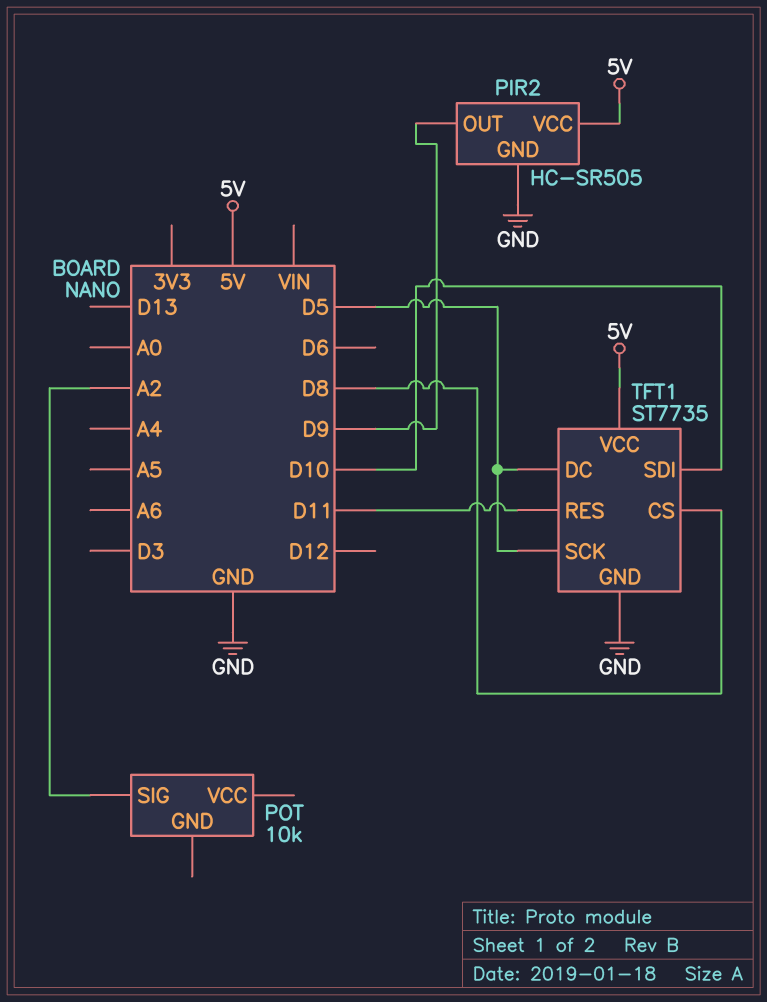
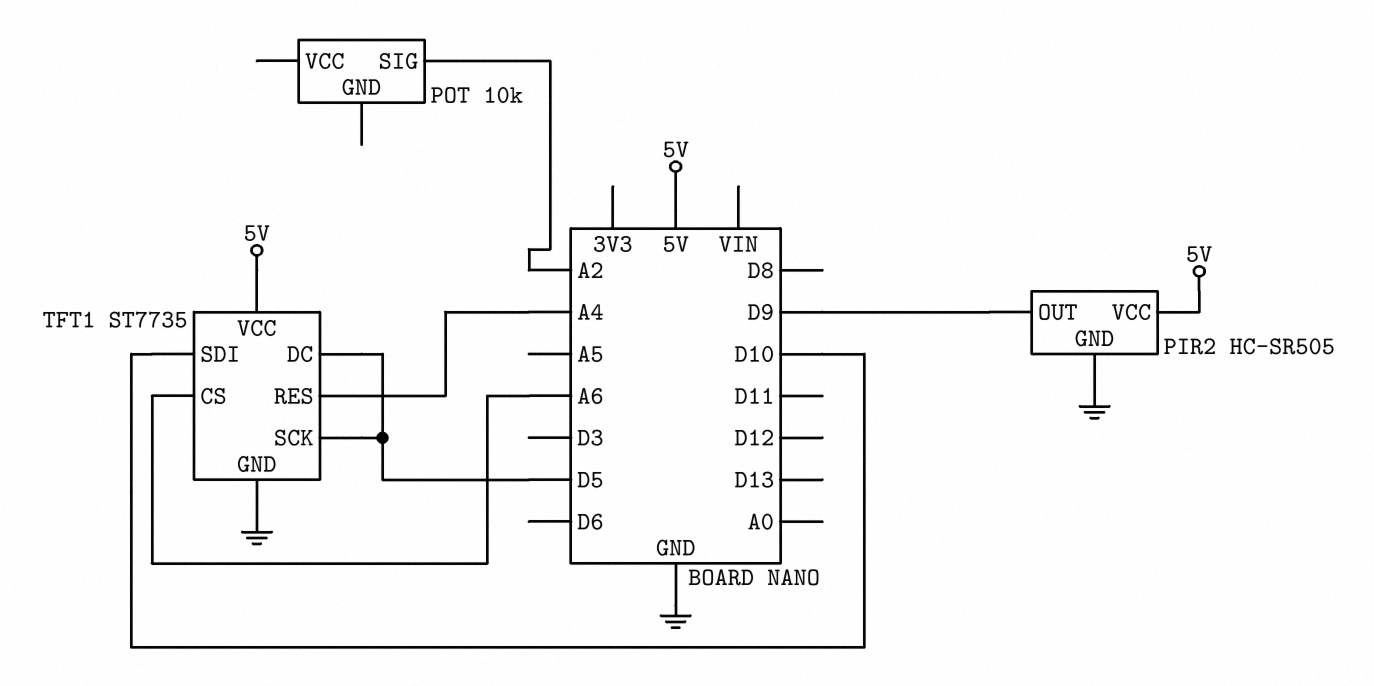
TFT1 pin CS: D8 -> A6
TFT1 pin RES: D11 -> A4

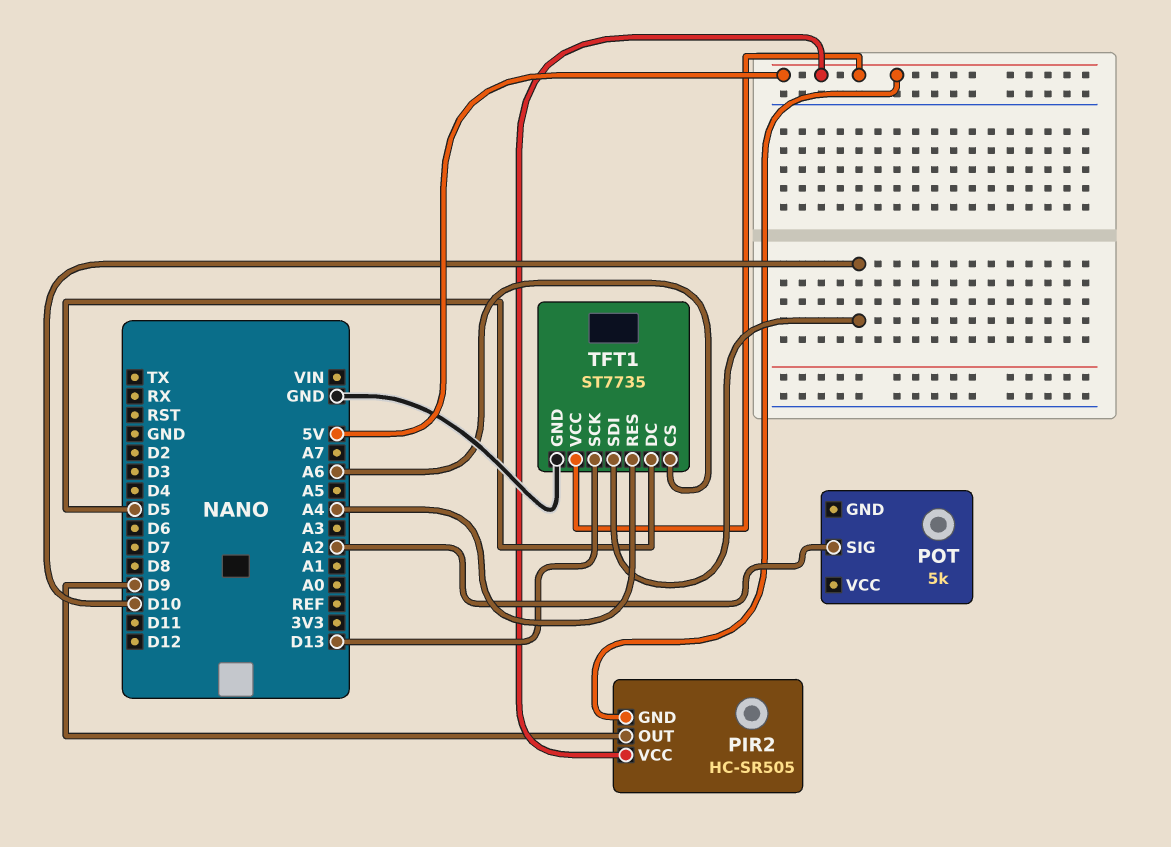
PIR2 pin GND: GND -> 5V
POT: 10k -> 5k
TFT1 pin SCK: D5 -> D13

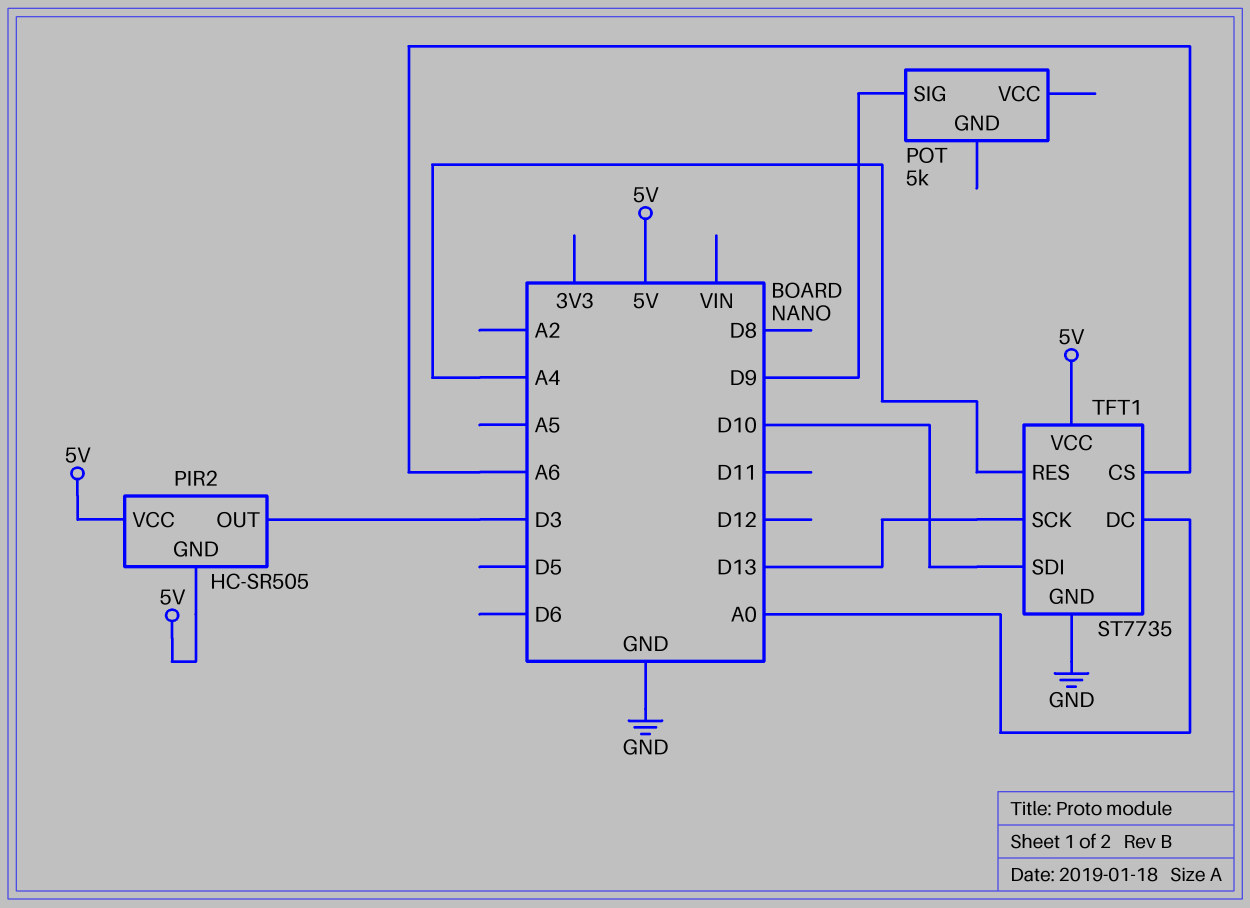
PIR2 pin OUT: D9 -> D3
POT pin SIG: A2 -> D9
TFT1 pin DC: D5 -> A0

